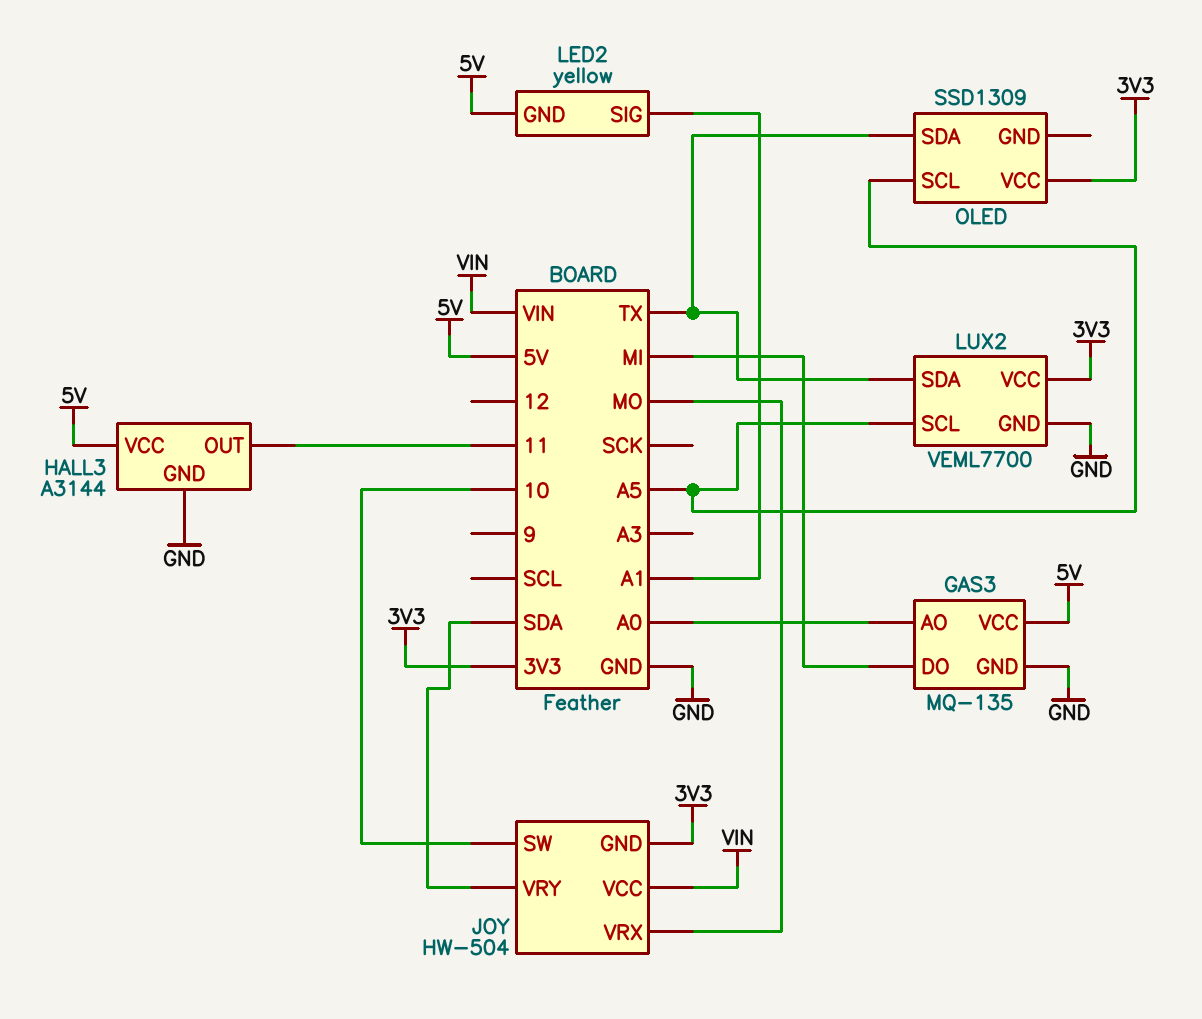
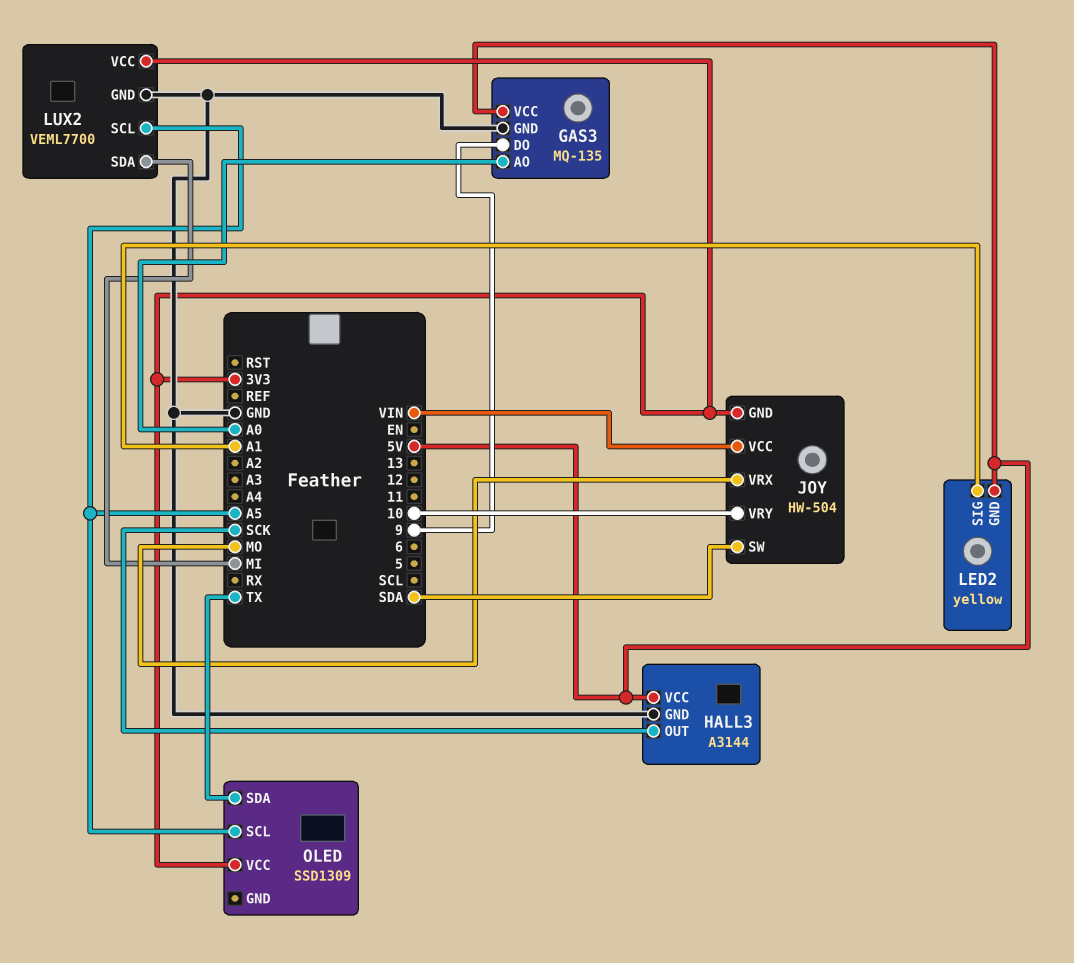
GAS3 pin DO: MI -> 9
HALL3 pin OUT: 11 -> SCK
JOY pin SW: 10 -> SDA
JOY pin VRY: SDA -> 10
LUX2 pin SDA: TX -> MI

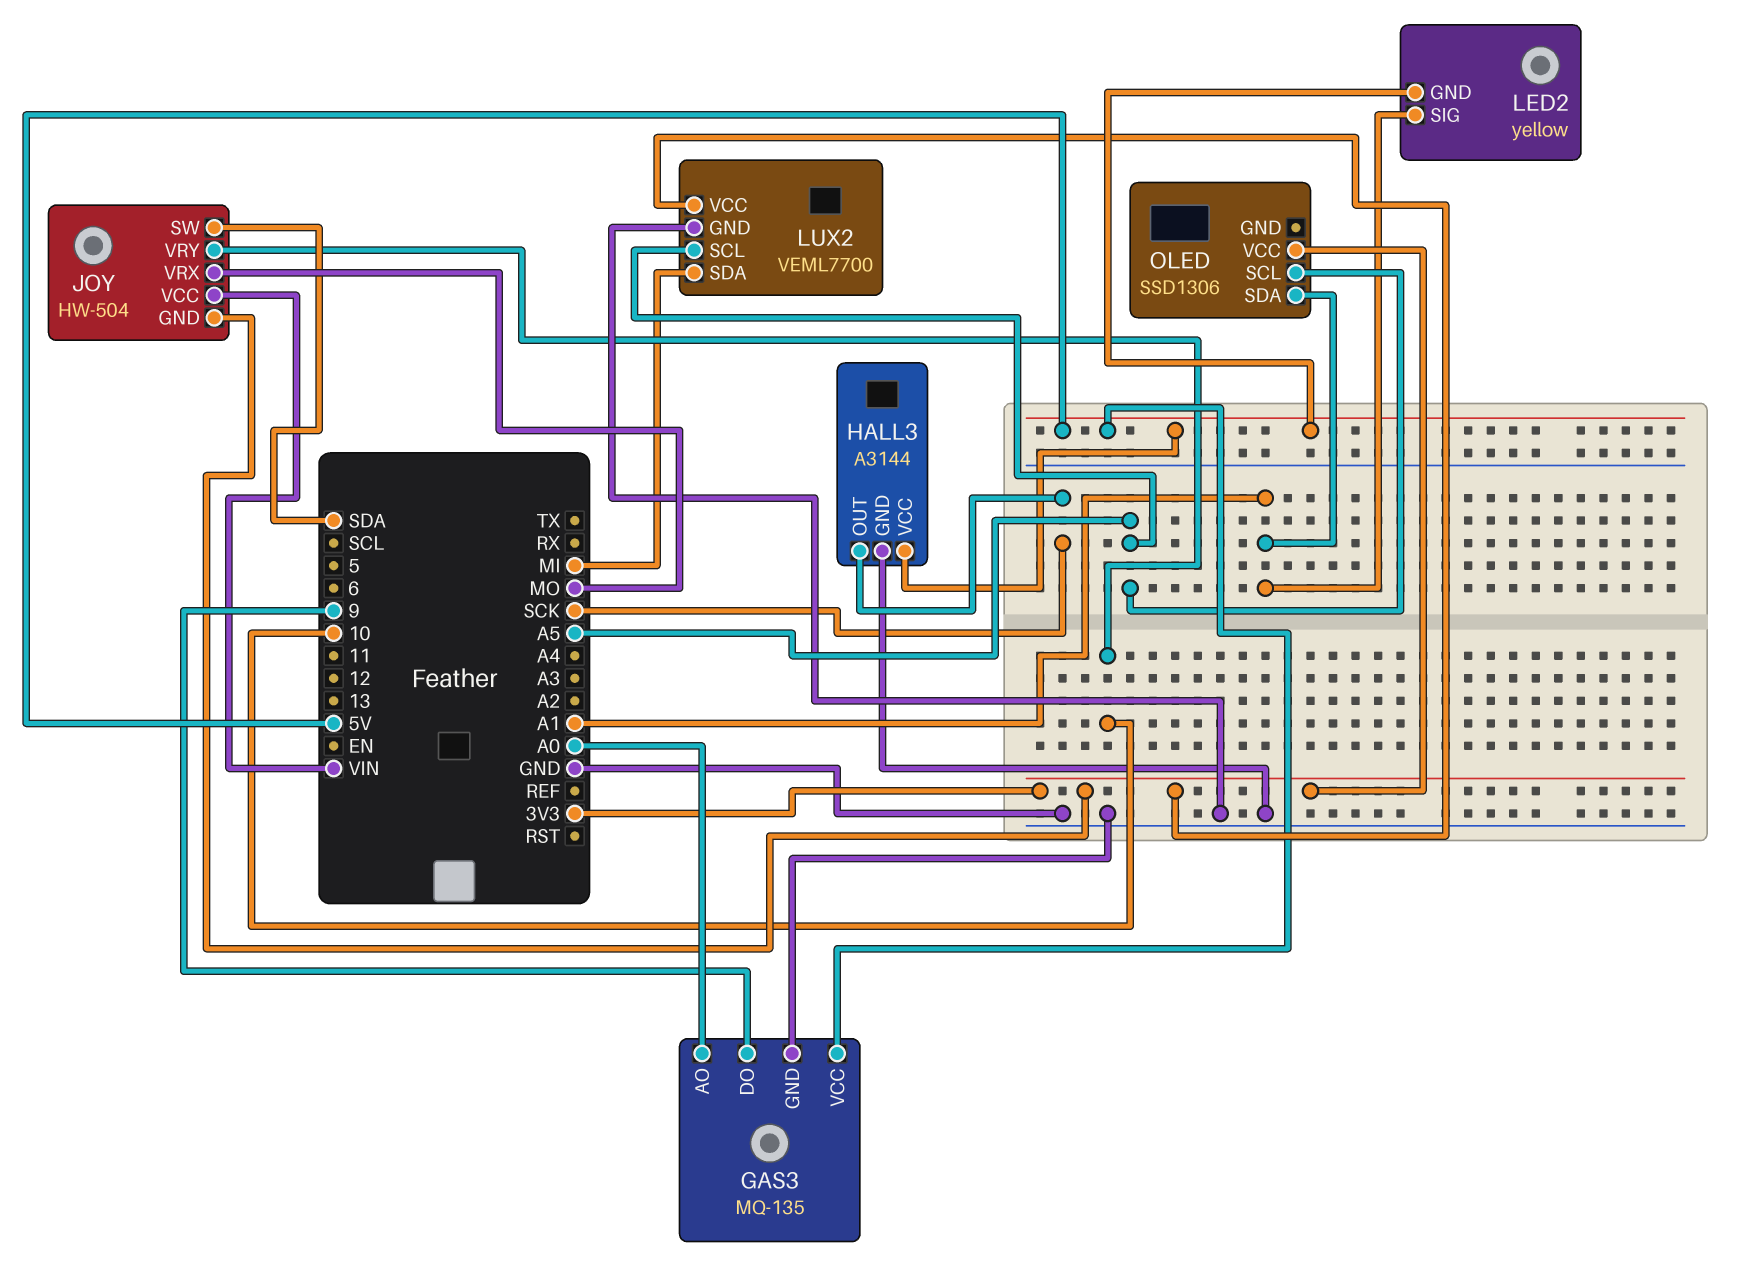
OLED: SSD1309 -> SSD1306
OLED pin SDA: TX -> A1

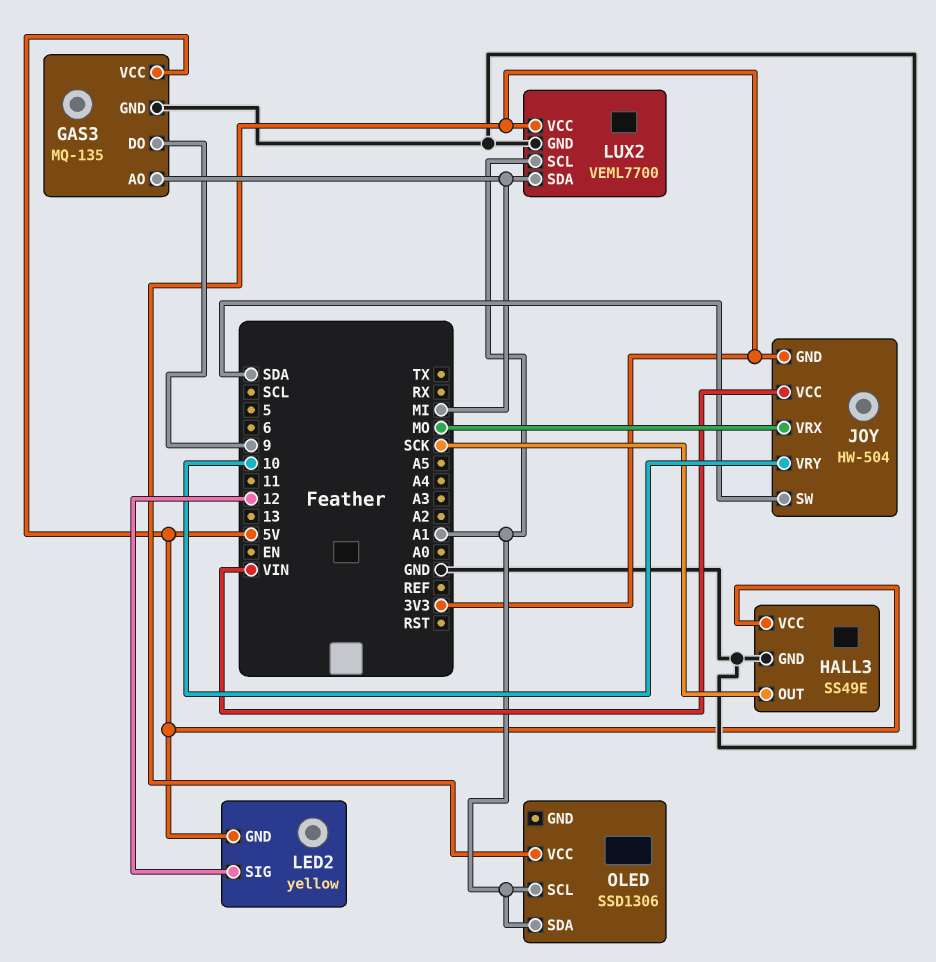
GAS3 pin AO: A0 -> MI
HALL3: A3144 -> SS49E
LED2 pin SIG: A1 -> 12
LUX2 pin SCL: A5 -> A1
OLED pin SCL: A5 -> A1

